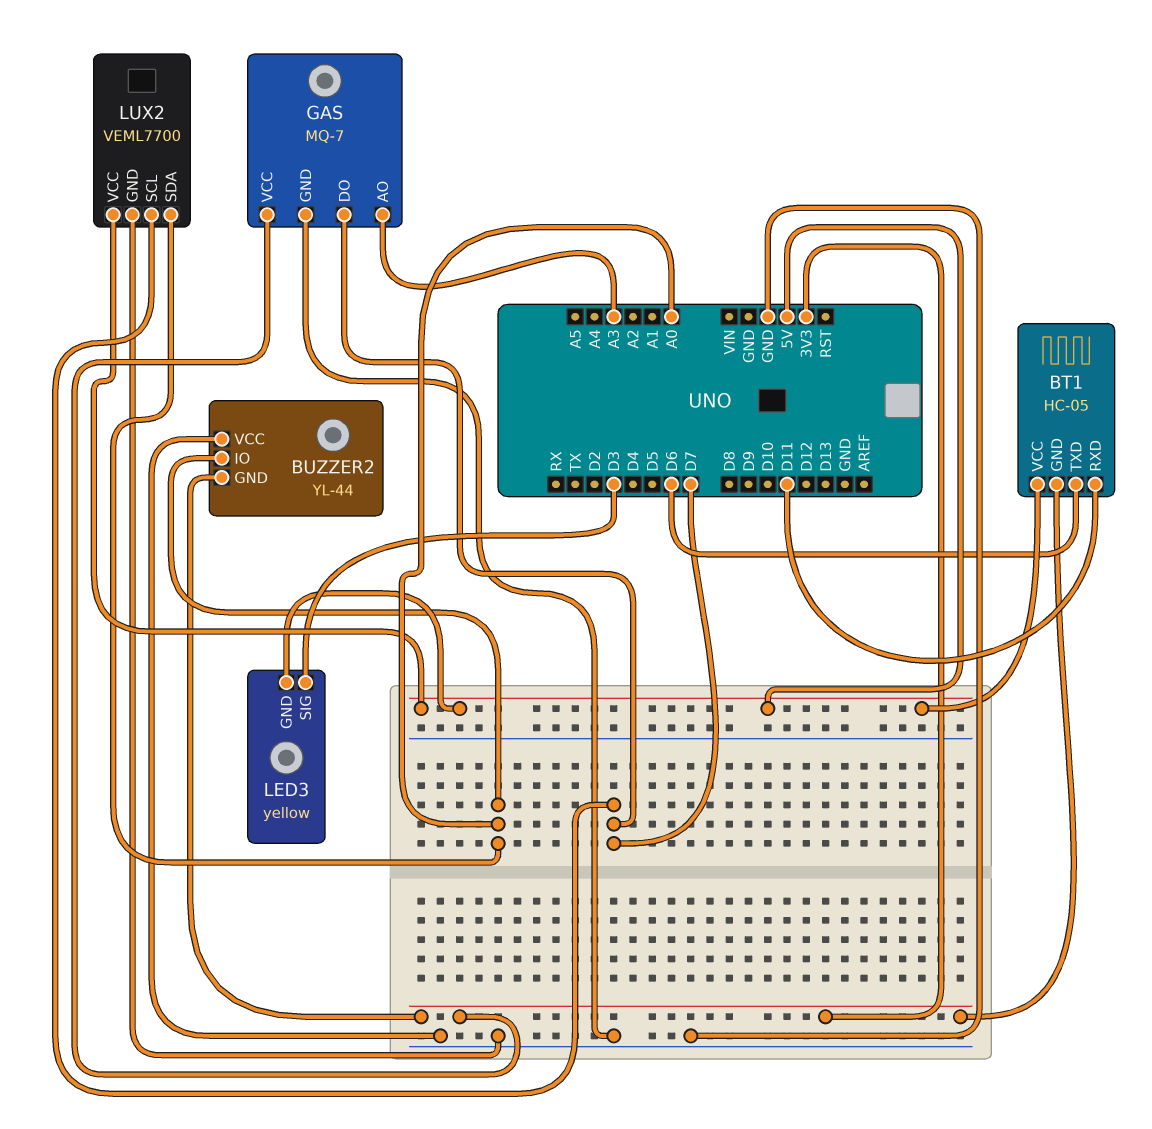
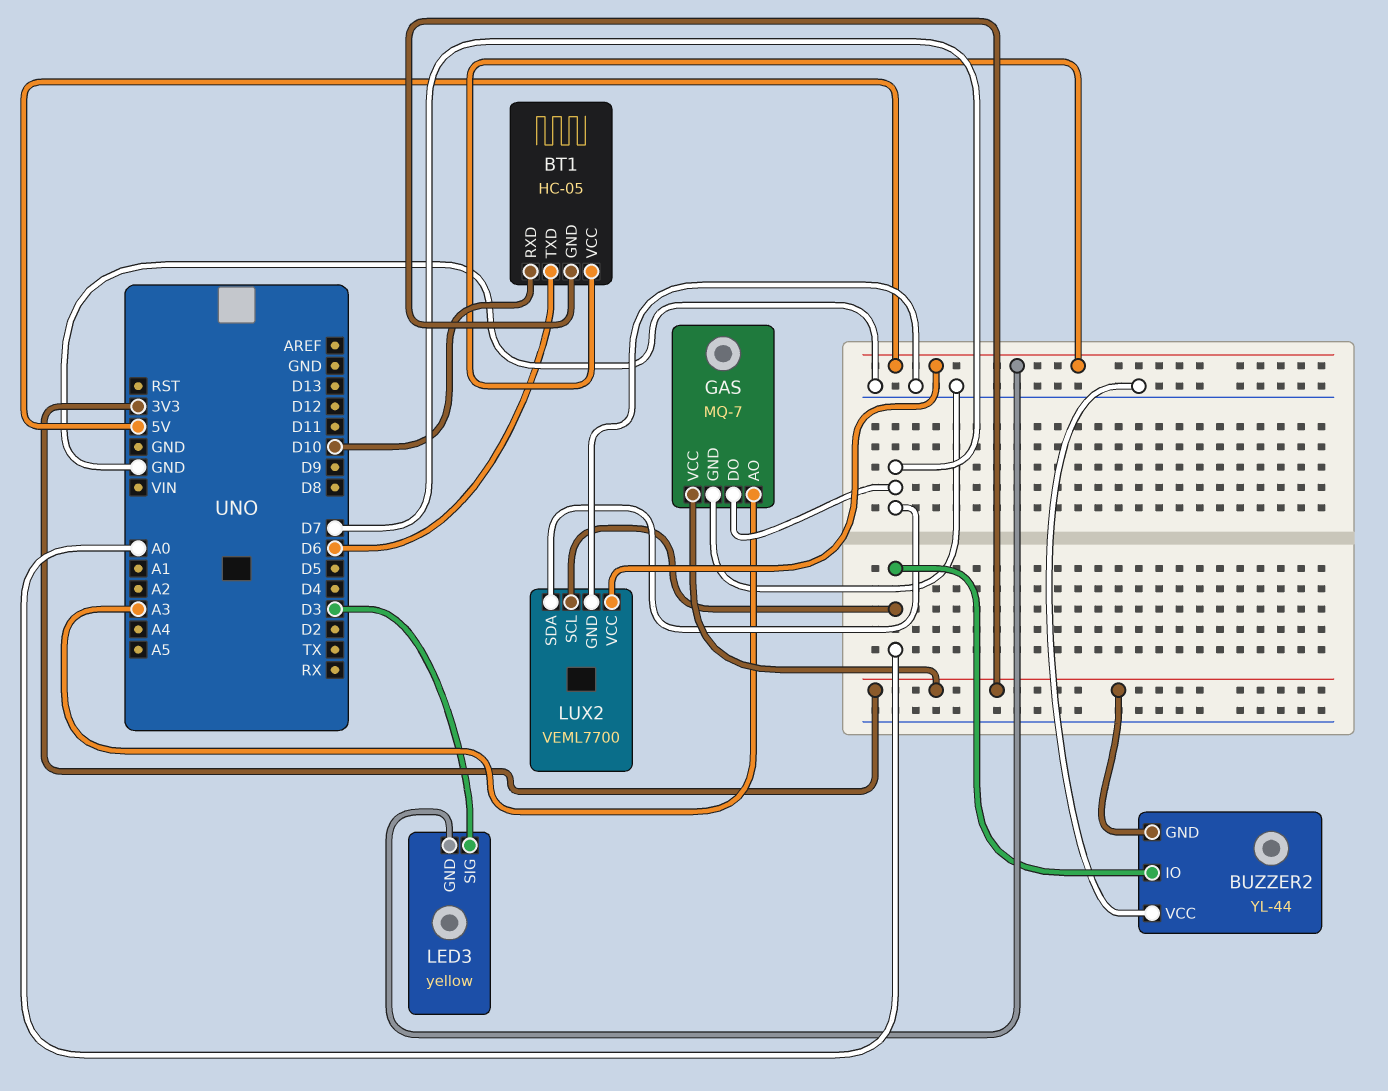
BT1 pin RXD: D11 -> D10
LUX2 pin SCL: D7 -> A0
LUX2 pin SDA: A0 -> D7

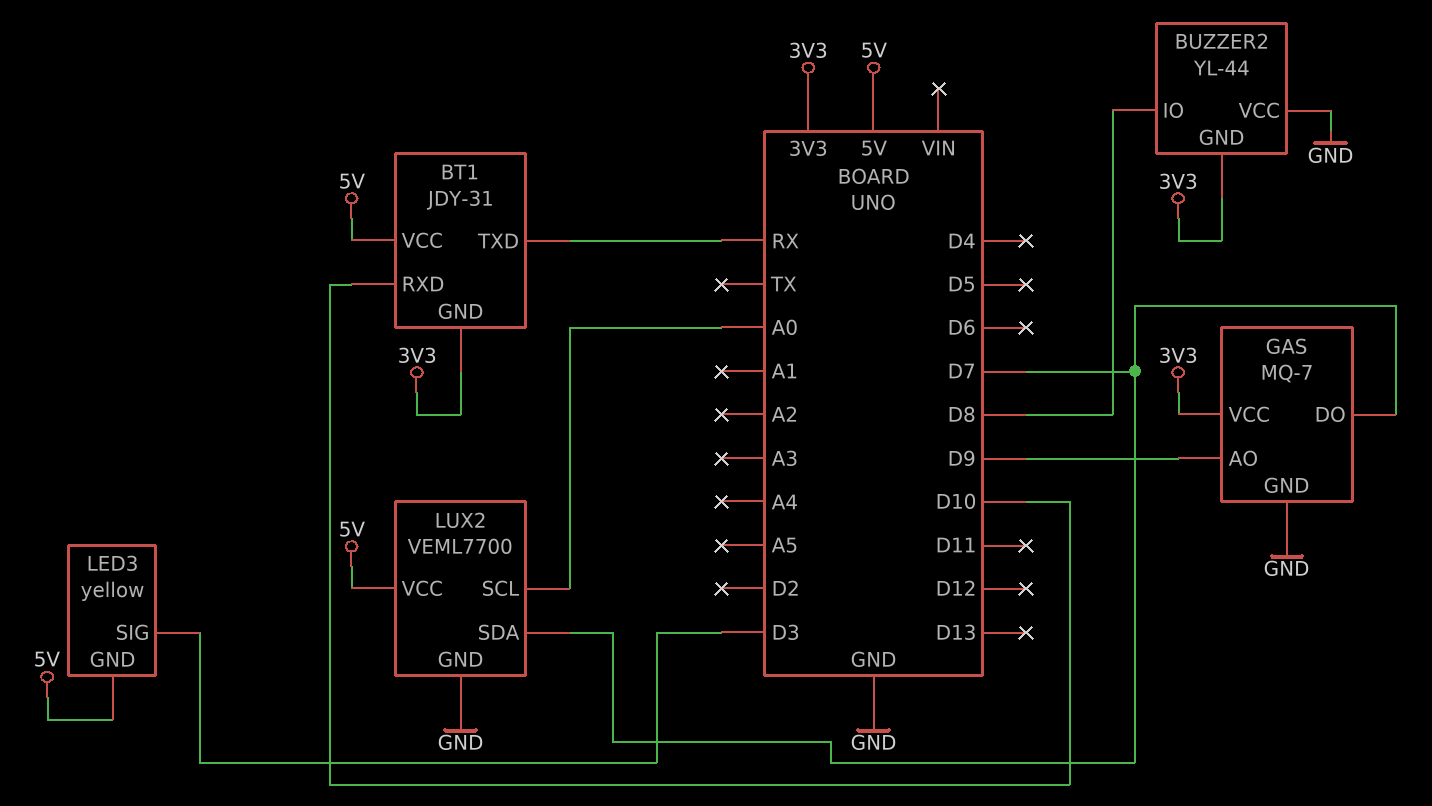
BT1: HC-05 -> JDY-31
BT1 pin TXD: D6 -> RX
BUZZER2 pin IO: A0 -> D8
GAS pin AO: A3 -> D9

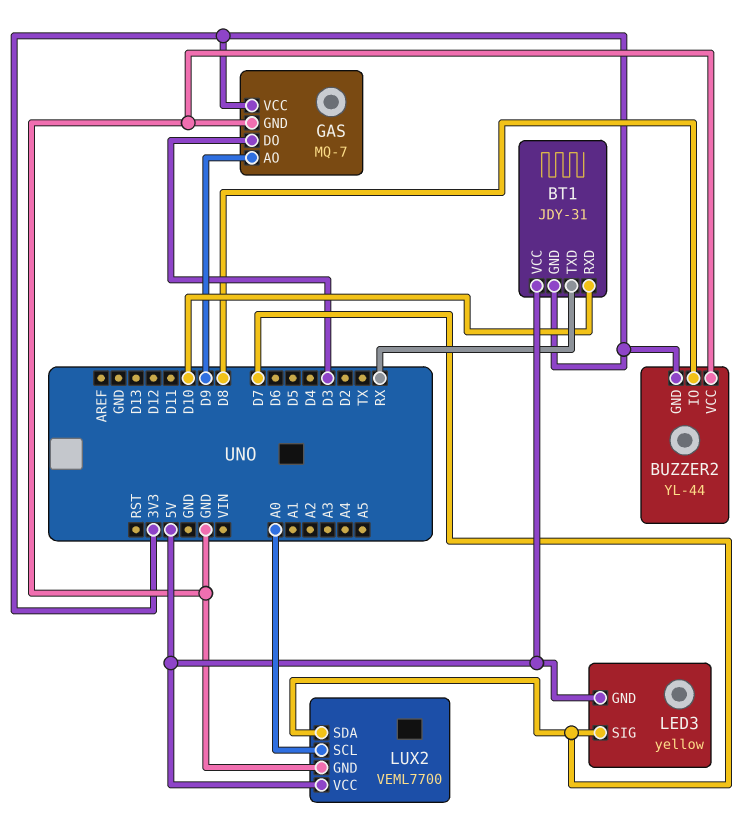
GAS pin DO: D7 -> D3
LED3 pin SIG: D3 -> D7

